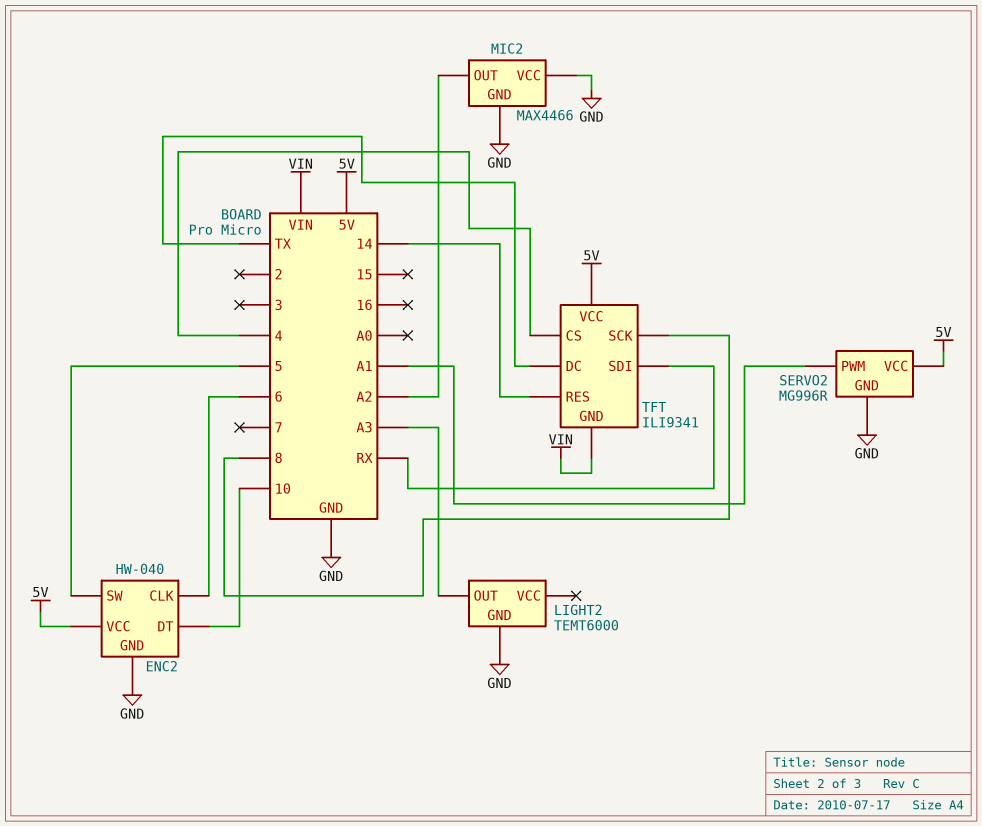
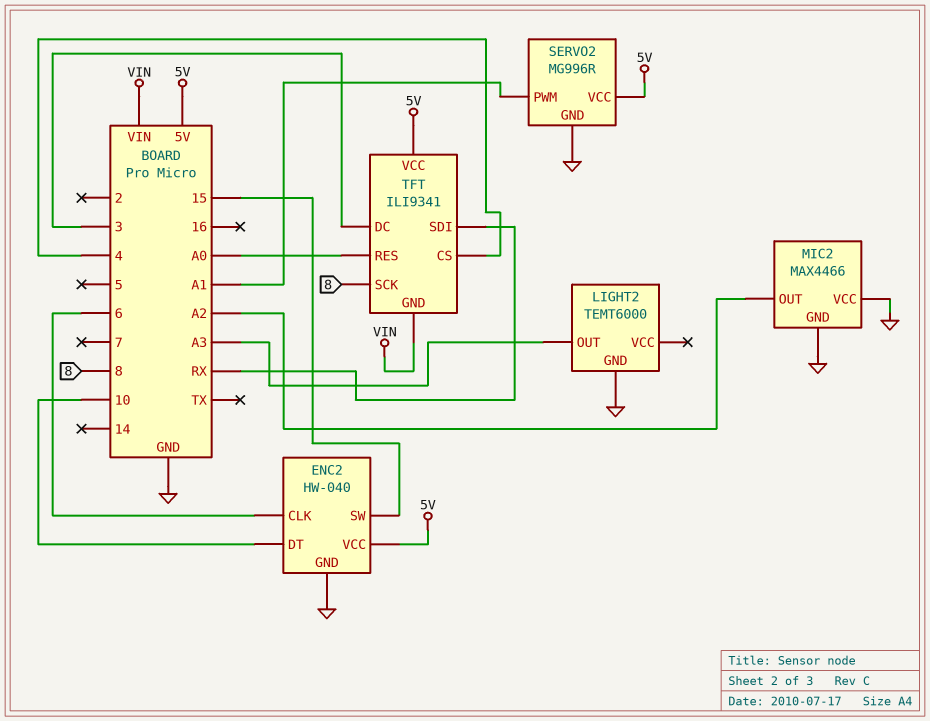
ENC2 pin SW: 5 -> 15
TFT pin DC: TX -> 3
TFT pin RES: 14 -> A0

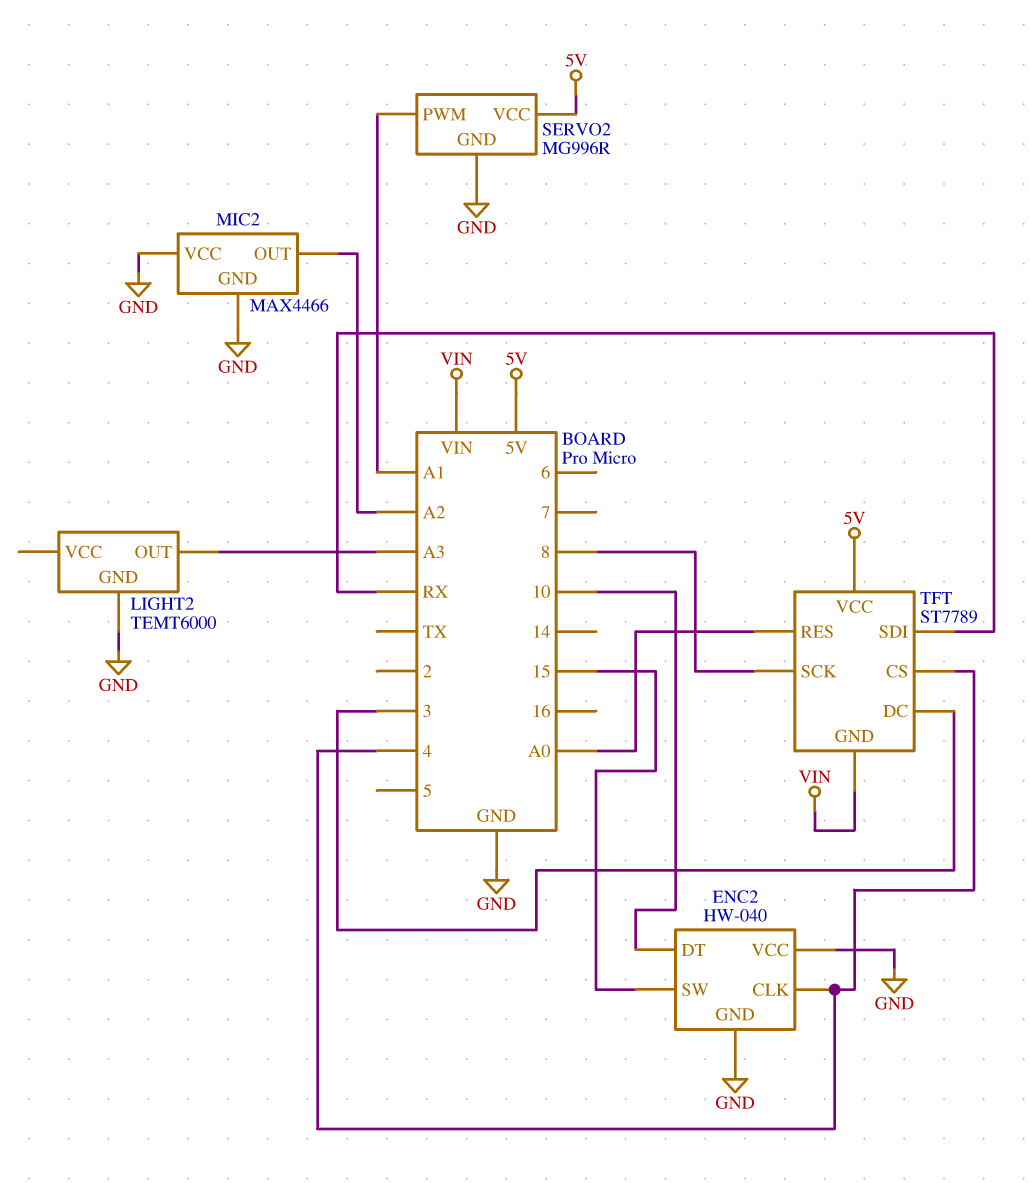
ENC2 pin CLK: 6 -> 4
ENC2 pin VCC: 5V -> GND
TFT: ILI9341 -> ST7789

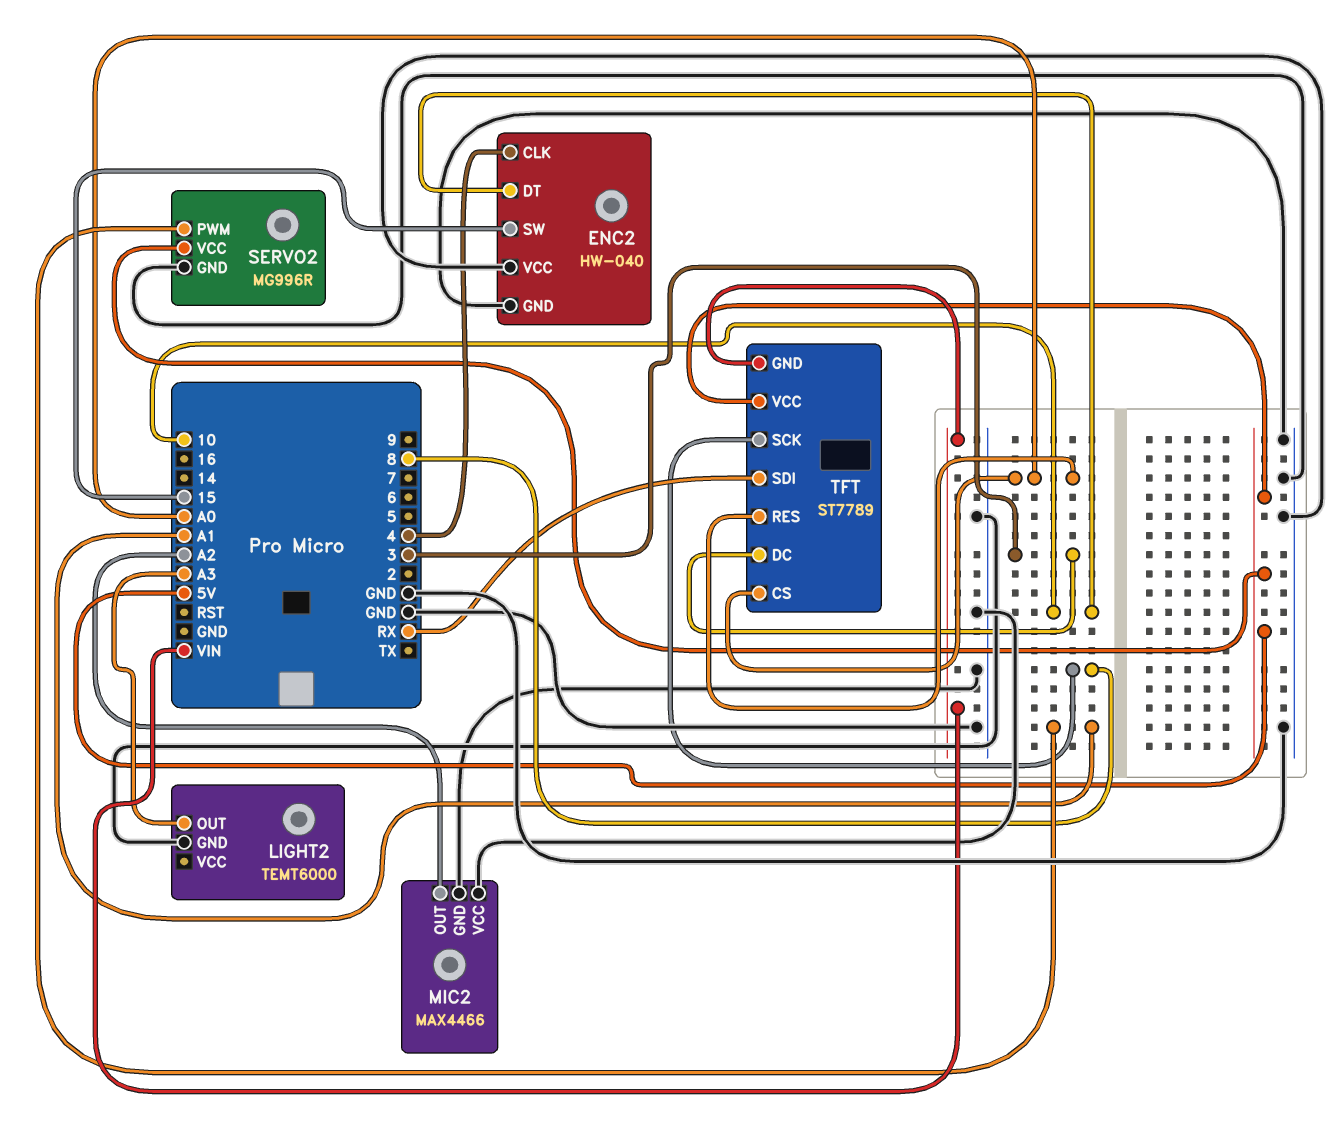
TFT pin CS: 4 -> A0

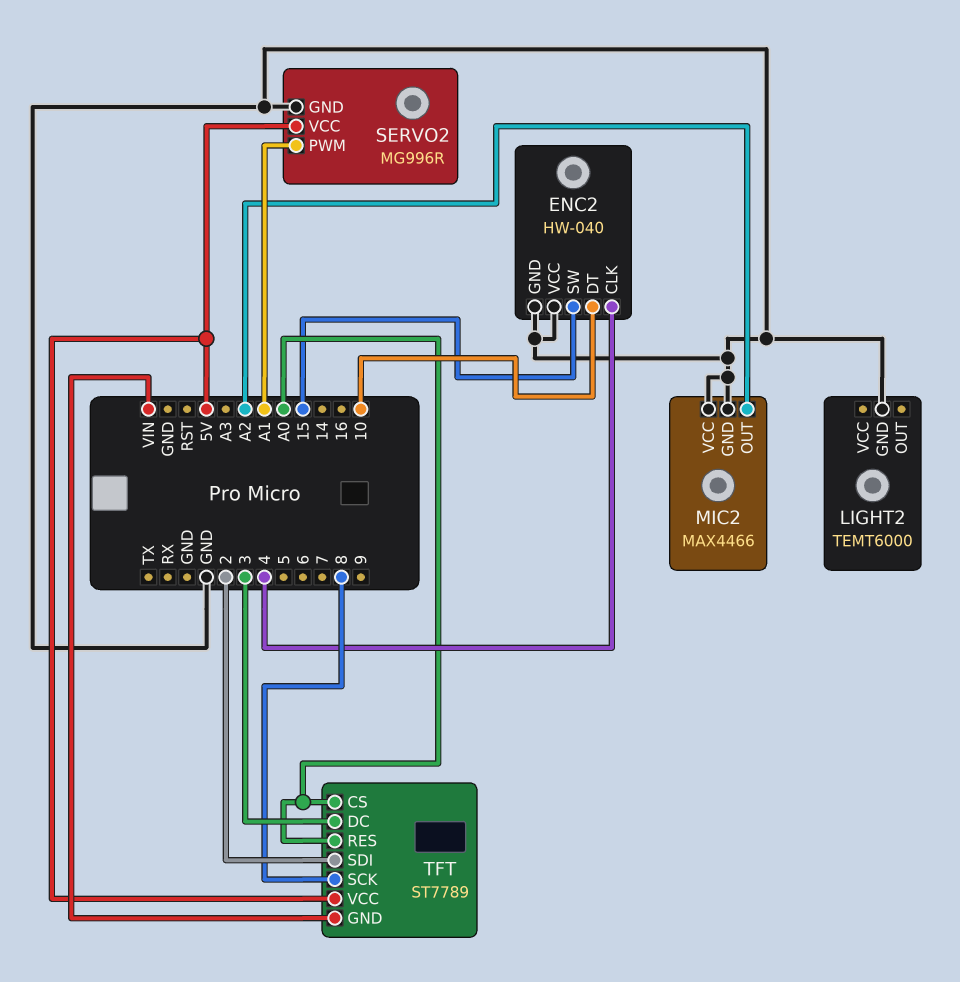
LIGHT2 pin OUT: A3 -> none
TFT pin SDI: RX -> 2

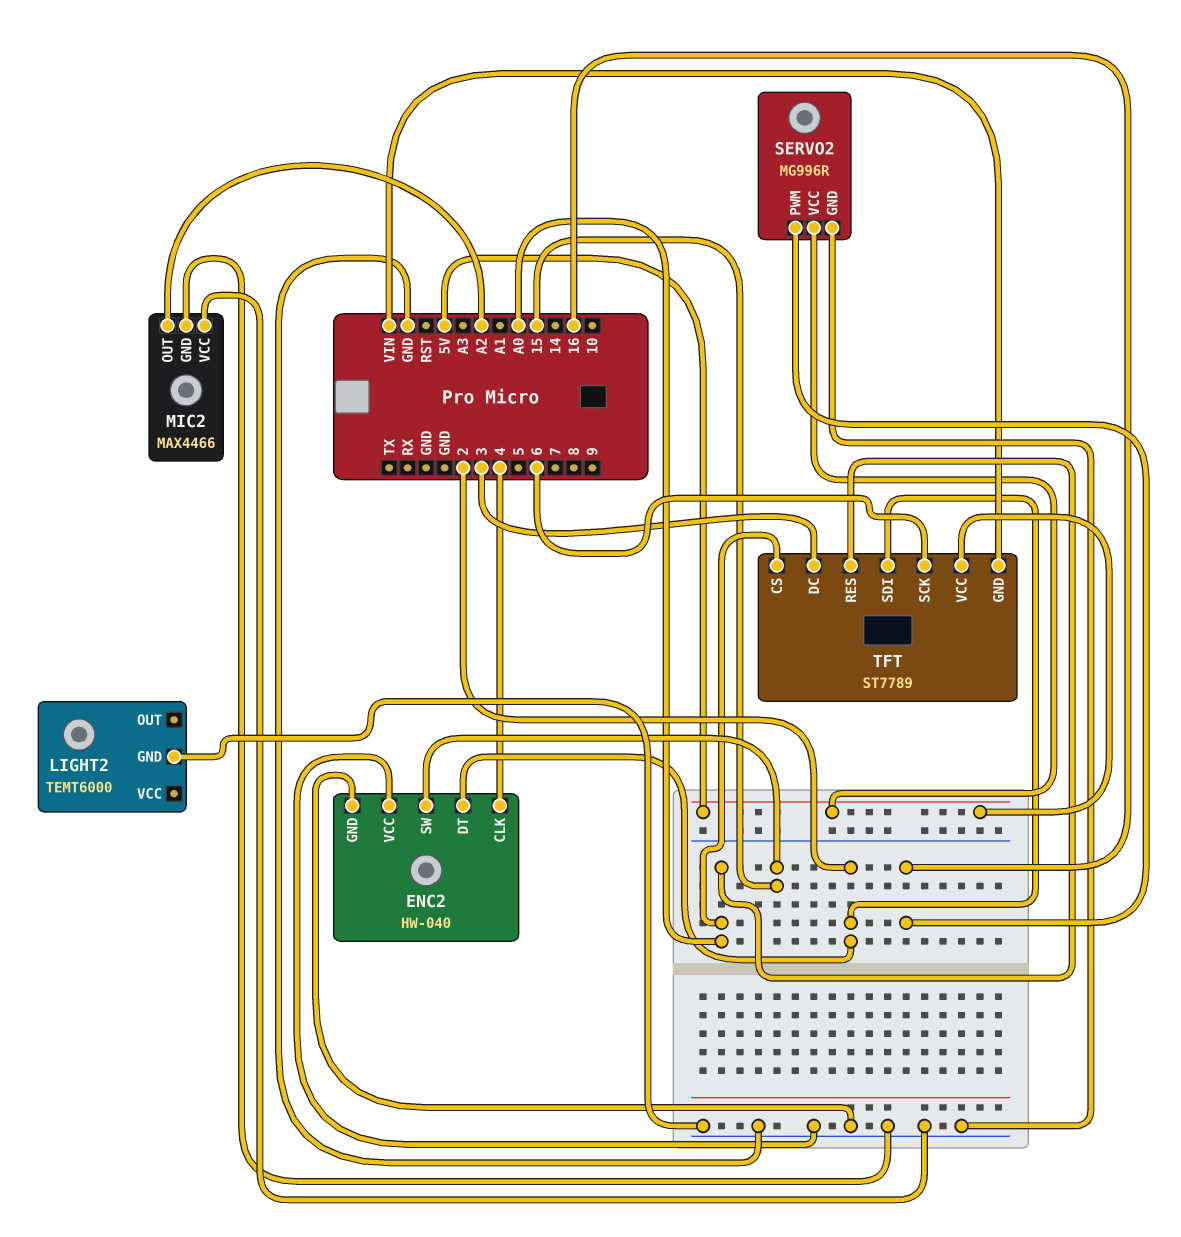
ENC2 pin DT: 10 -> 2
SERVO2 pin PWM: A1 -> 16
TFT pin SCK: 8 -> 6

